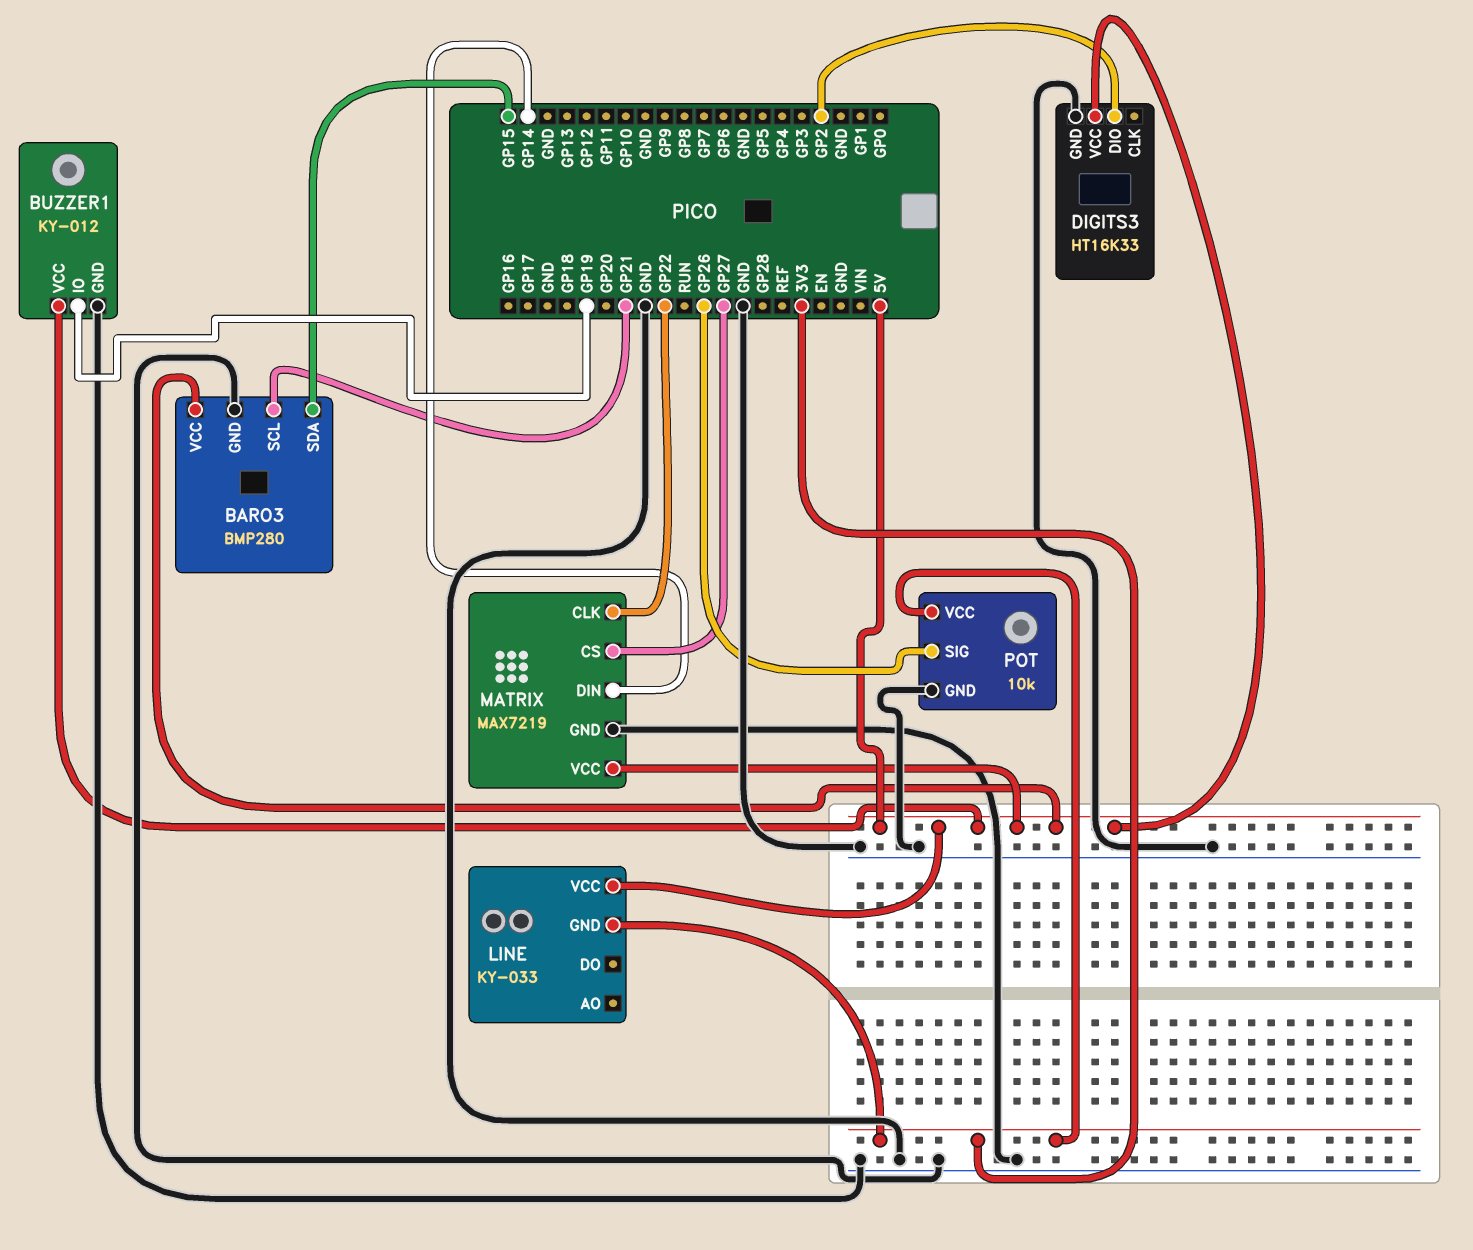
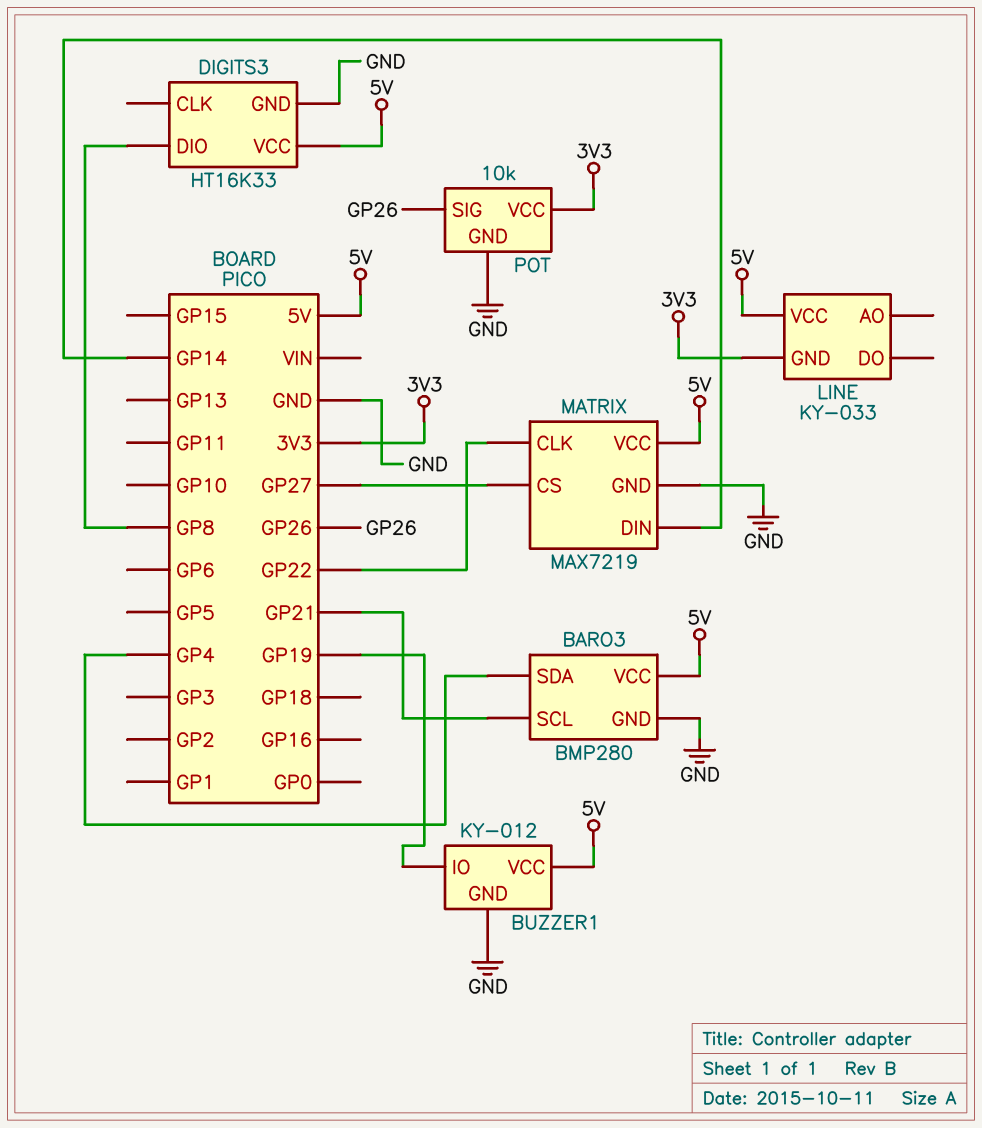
BARO3 pin SDA: GP15 -> GP4
DIGITS3 pin DIO: GP2 -> GP8

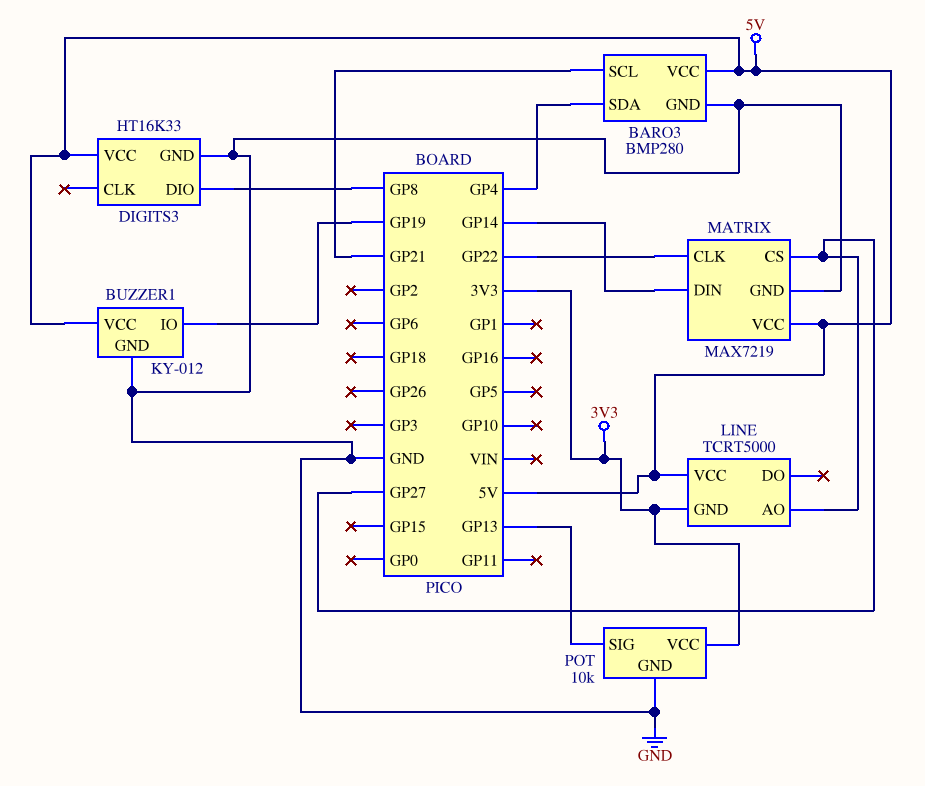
LINE: KY-033 -> TCRT5000
LINE pin AO: none -> GP27
POT pin SIG: GP26 -> GP13

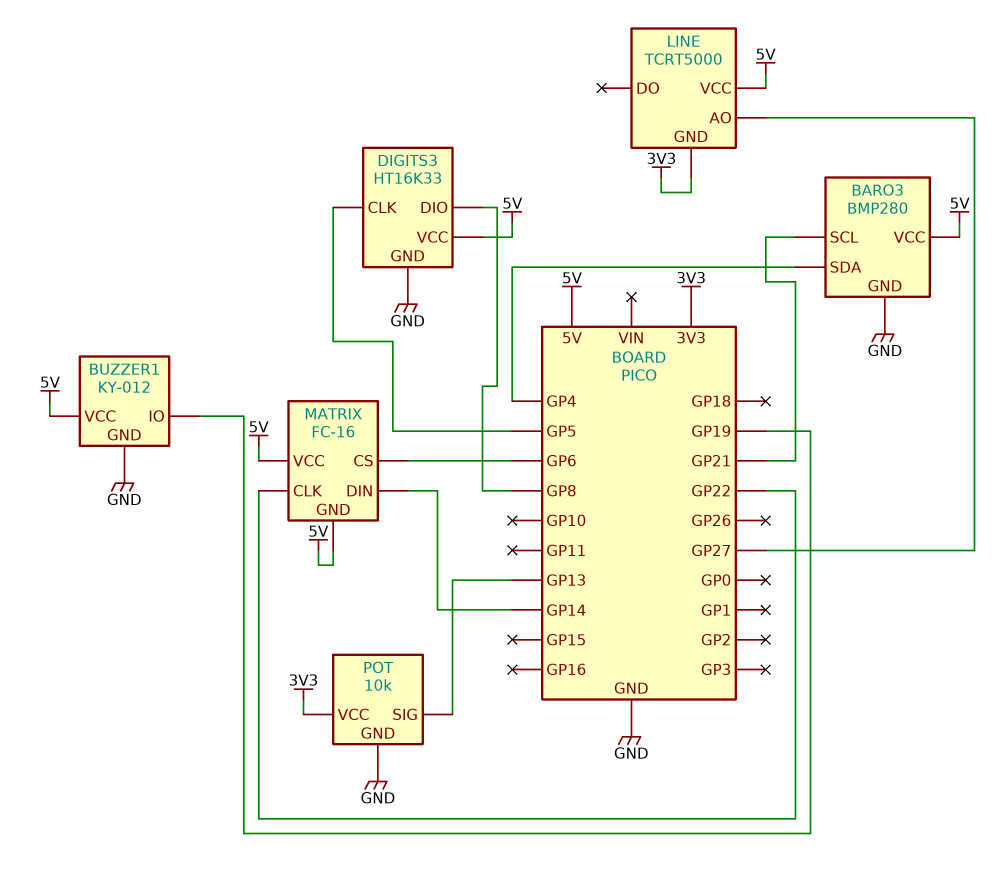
DIGITS3 pin CLK: none -> GP5
MATRIX: MAX7219 -> FC-16
MATRIX pin CS: GP27 -> GP6
MATRIX pin GND: GND -> 5V

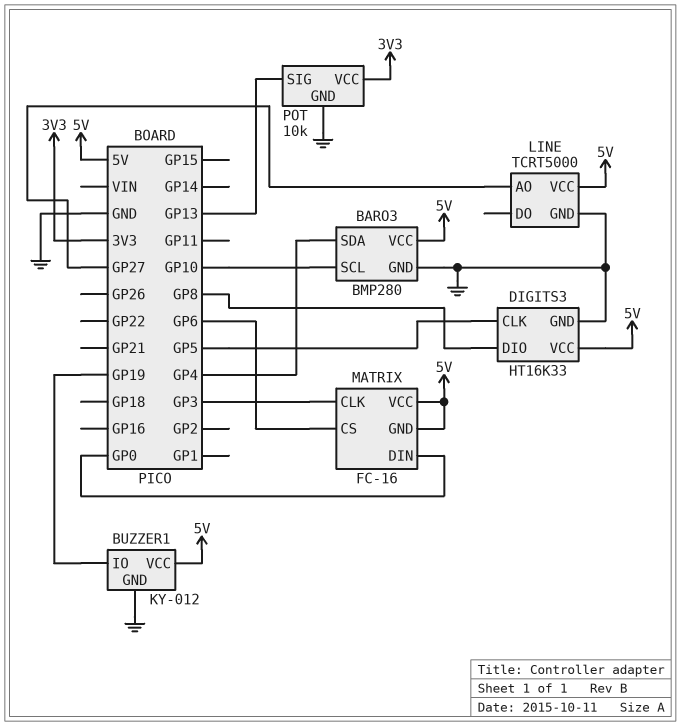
BARO3 pin SCL: GP21 -> GP10
LINE pin GND: 3V3 -> GND
MATRIX pin CLK: GP22 -> GP3
MATRIX pin DIN: GP14 -> GP0

